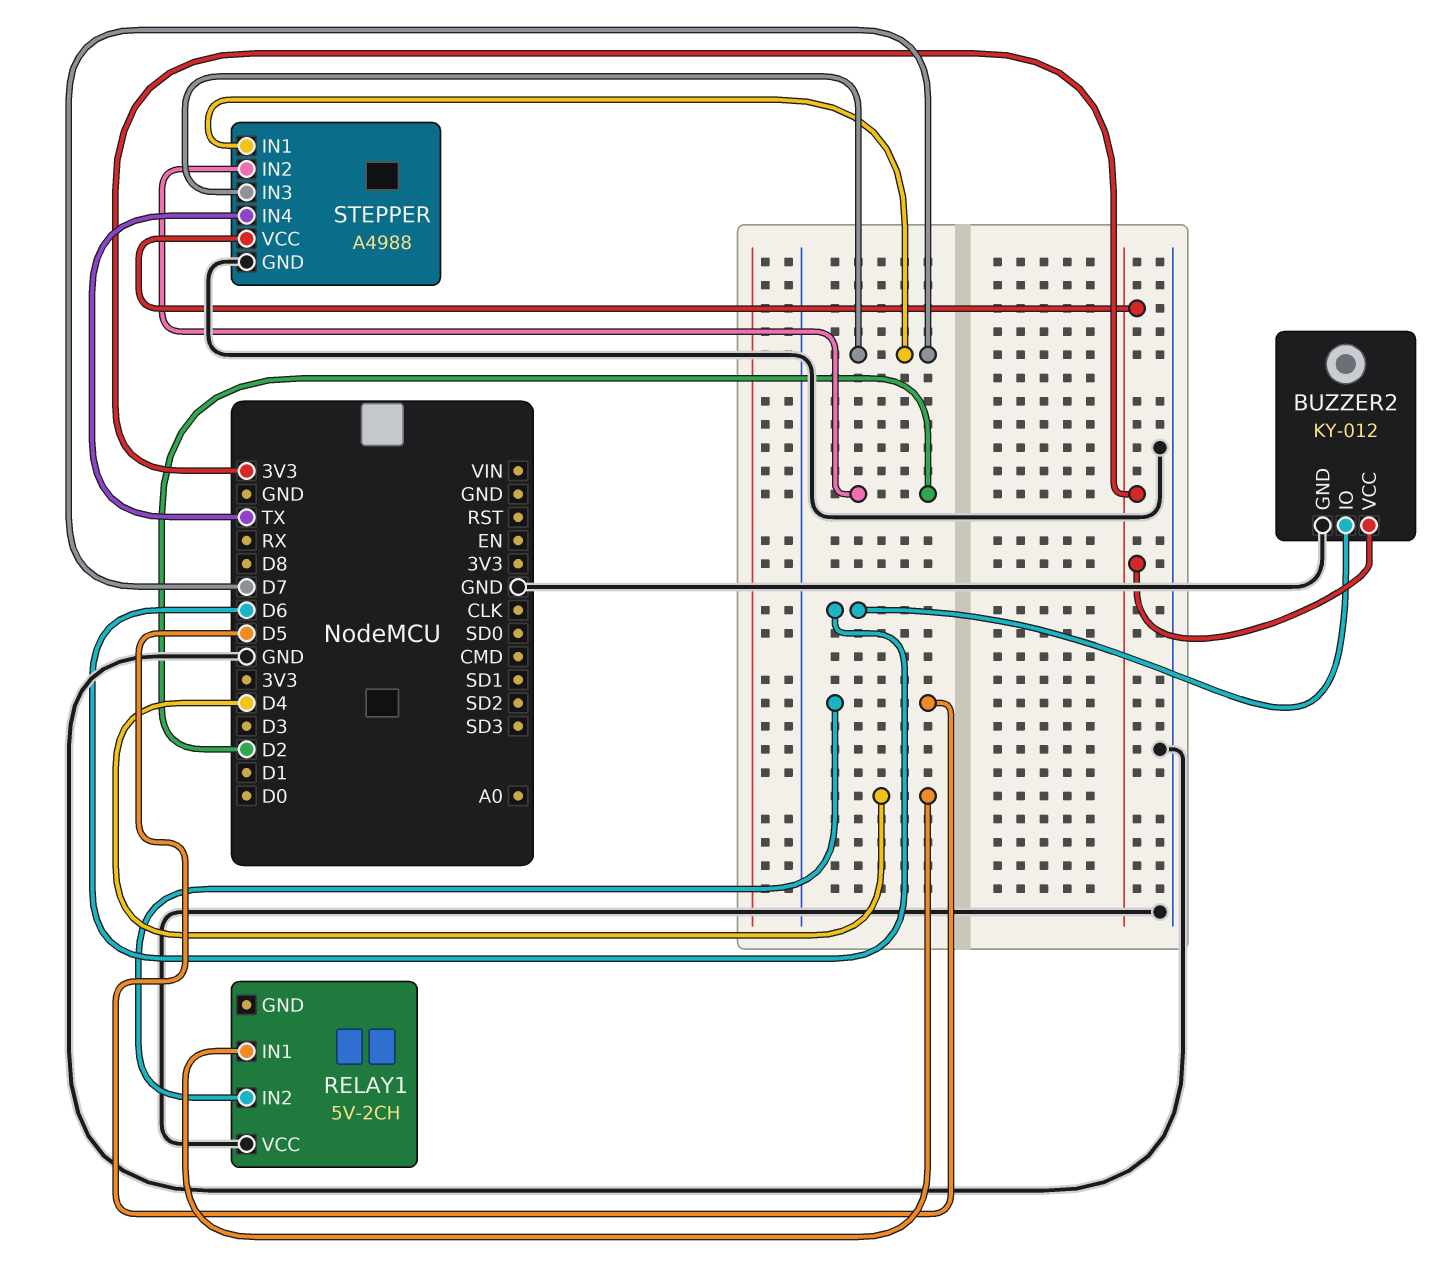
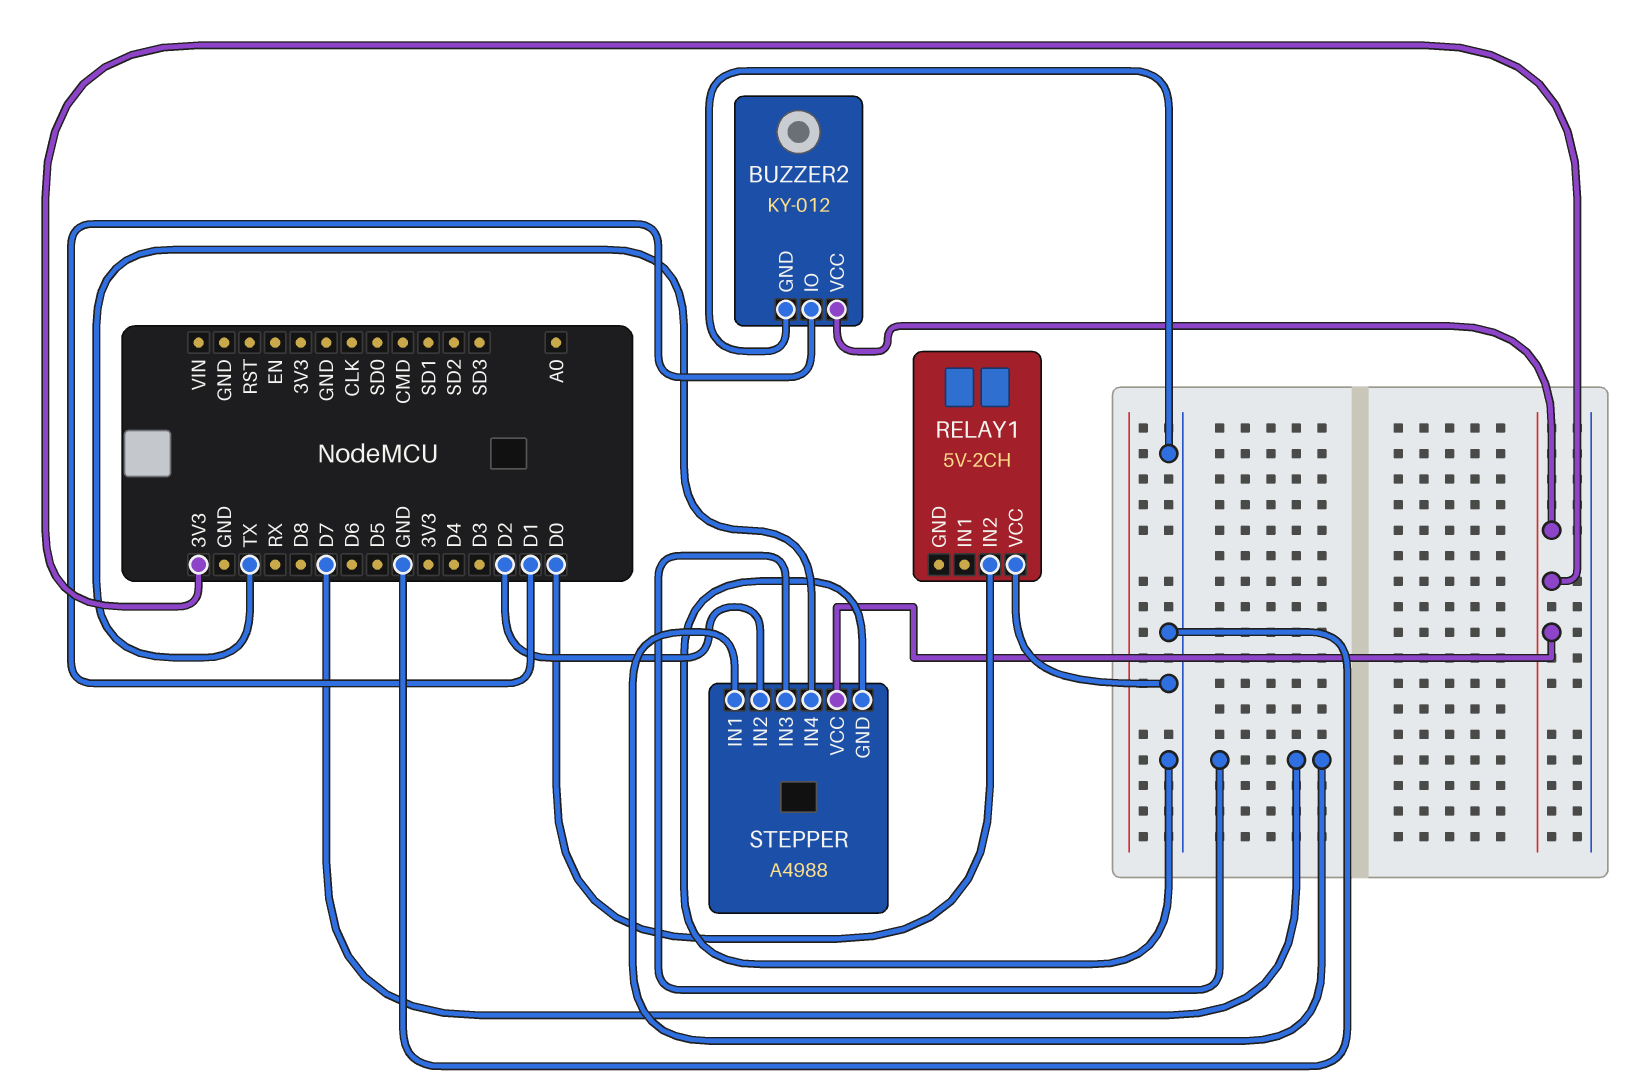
BUZZER2 pin IO: D6 -> D1
RELAY1 pin IN1: D4 -> none
RELAY1 pin IN2: D5 -> D0

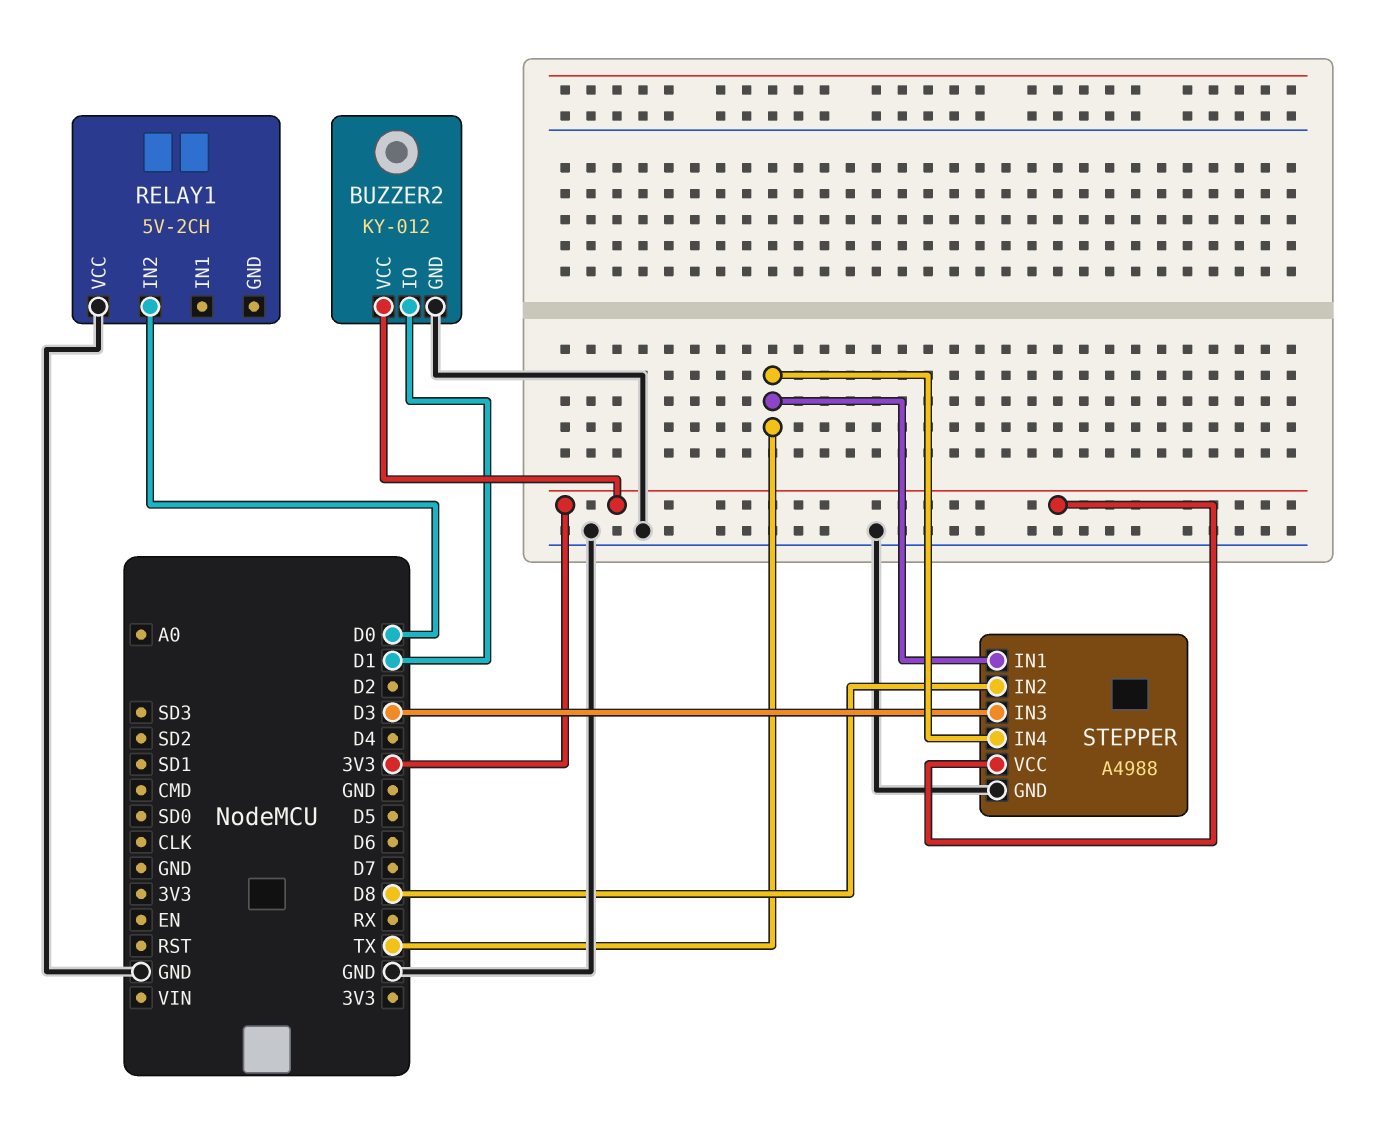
STEPPER pin IN1: D7 -> TX
STEPPER pin IN2: D2 -> D8
STEPPER pin IN3: D7 -> D3

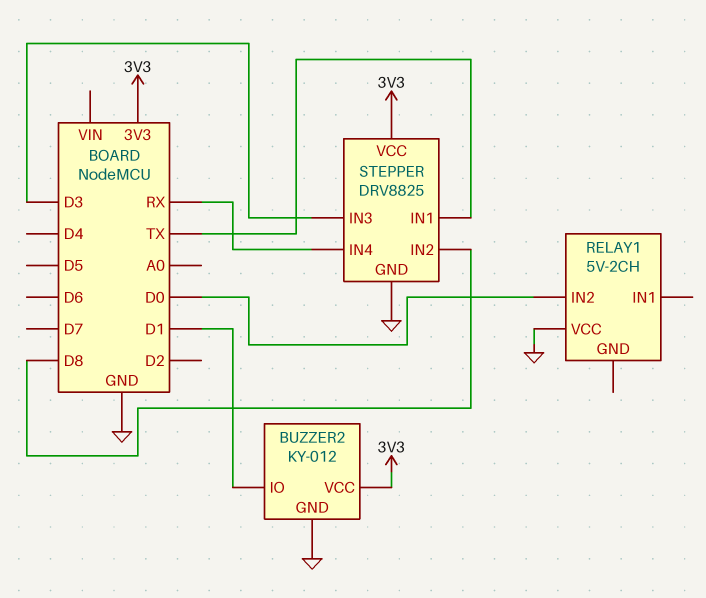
STEPPER: A4988 -> DRV8825
STEPPER pin IN4: TX -> RX

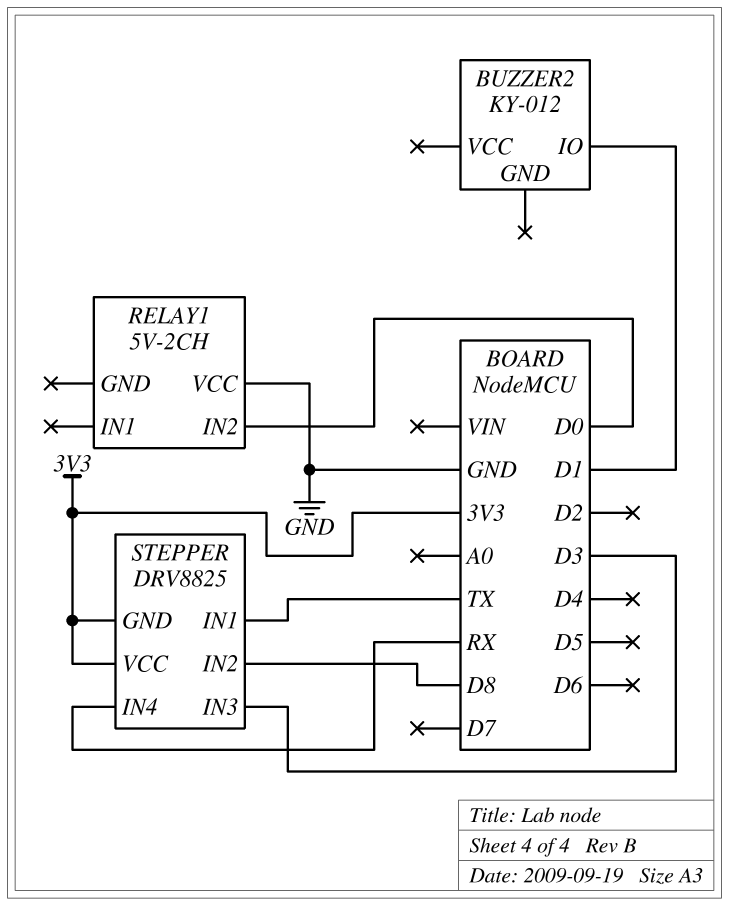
BUZZER2 pin GND: GND -> none
BUZZER2 pin VCC: 3V3 -> none
STEPPER pin GND: GND -> 3V3

